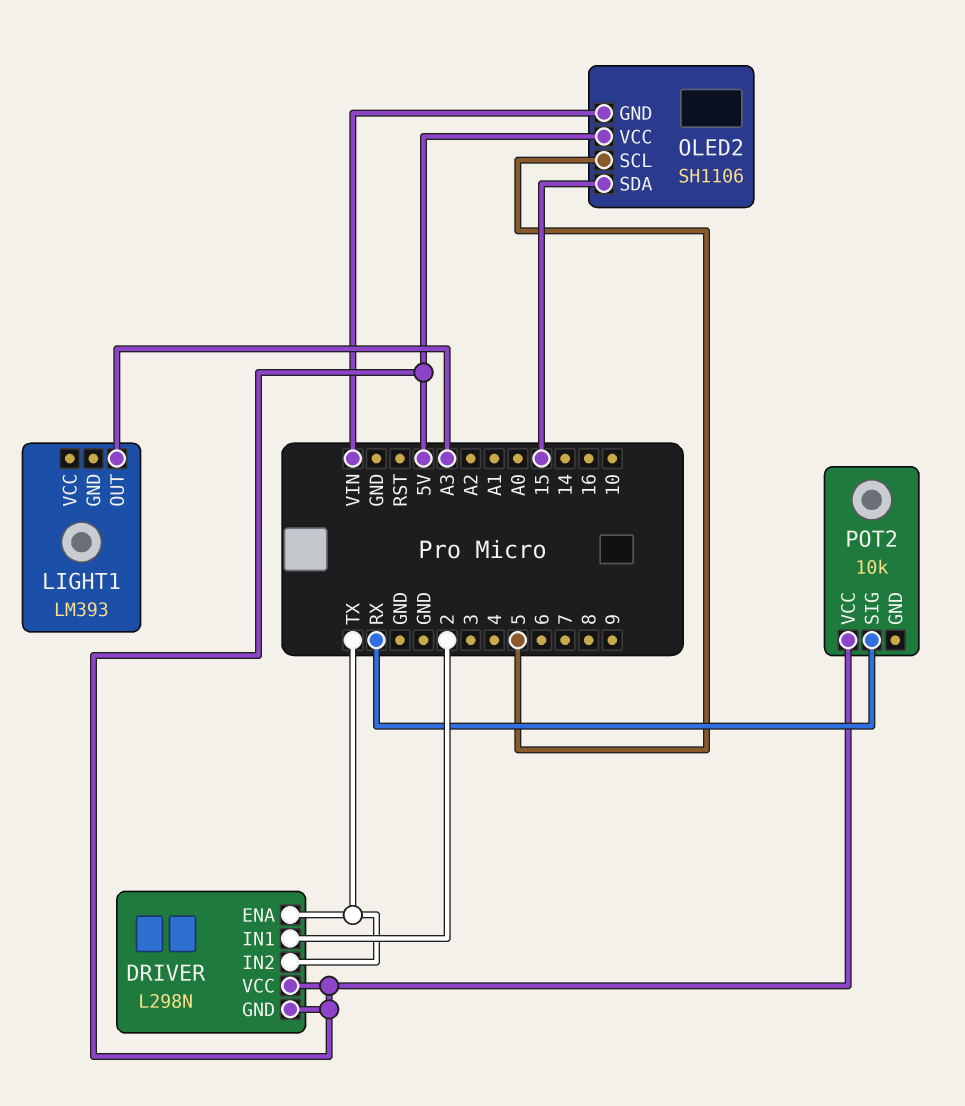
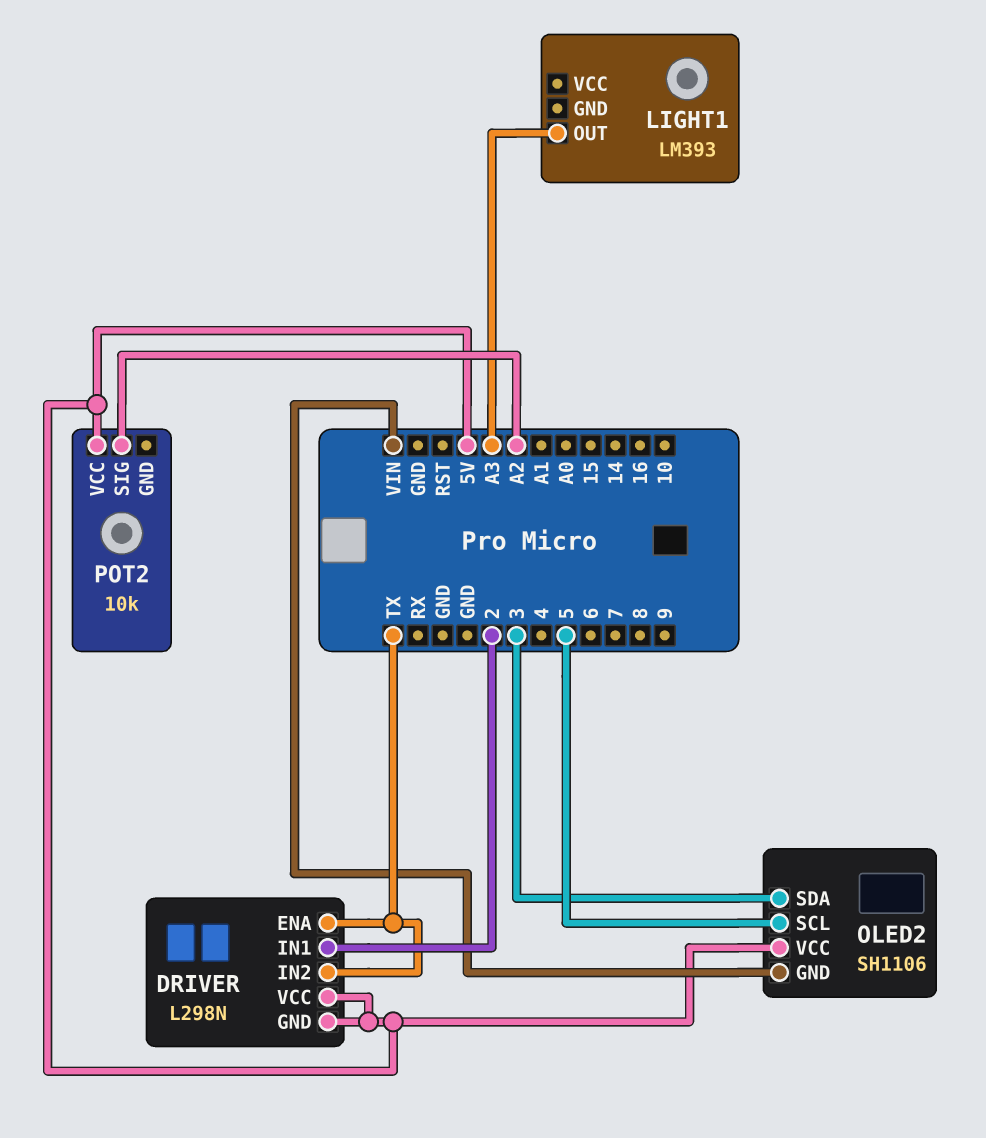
OLED2 pin SDA: 15 -> 3
POT2 pin SIG: RX -> A2

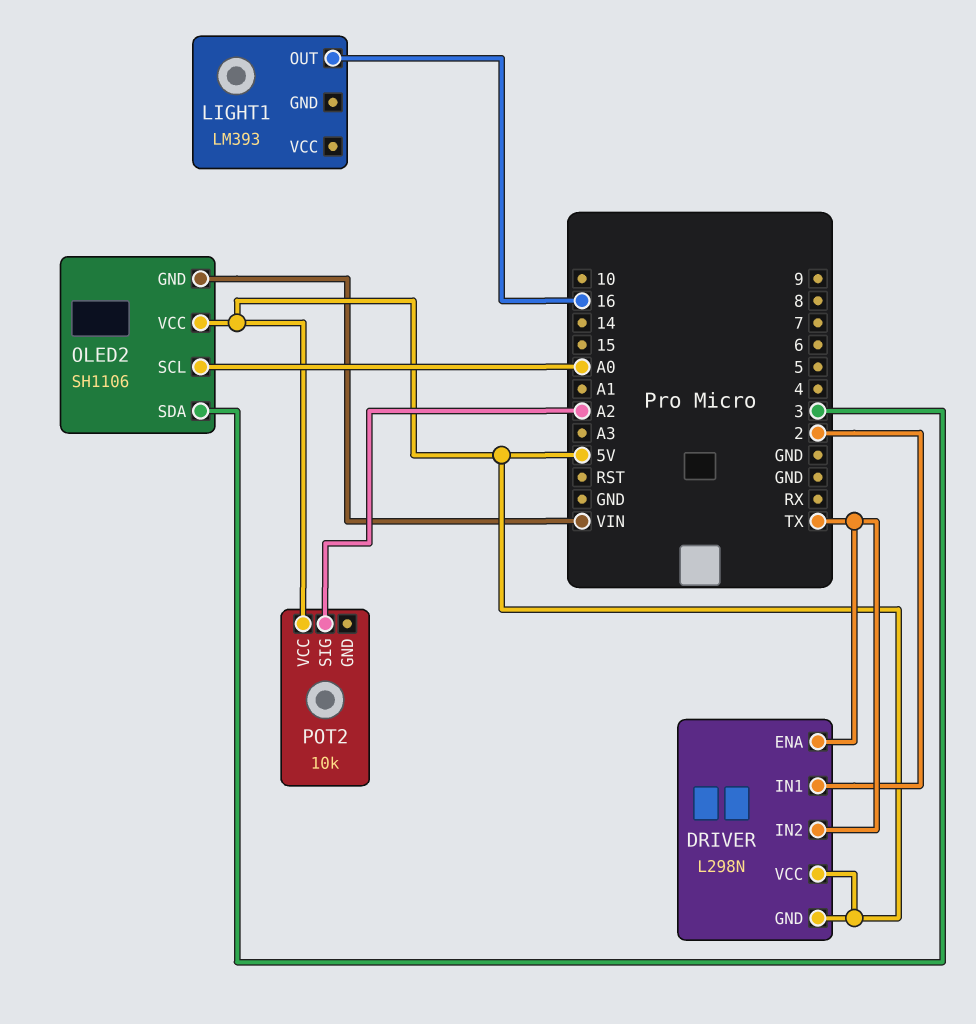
LIGHT1 pin OUT: A3 -> 16
OLED2 pin SCL: 5 -> A0

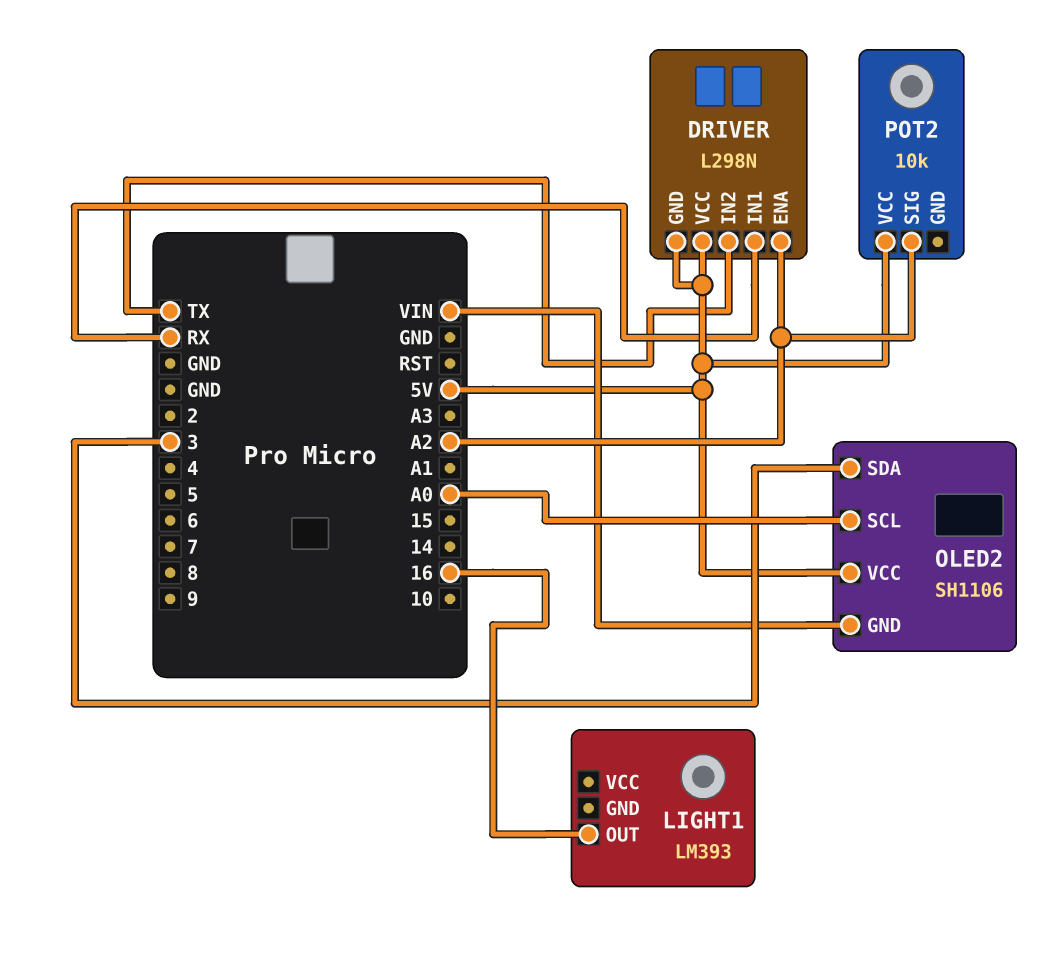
DRIVER pin ENA: TX -> A2
DRIVER pin IN1: 2 -> RX

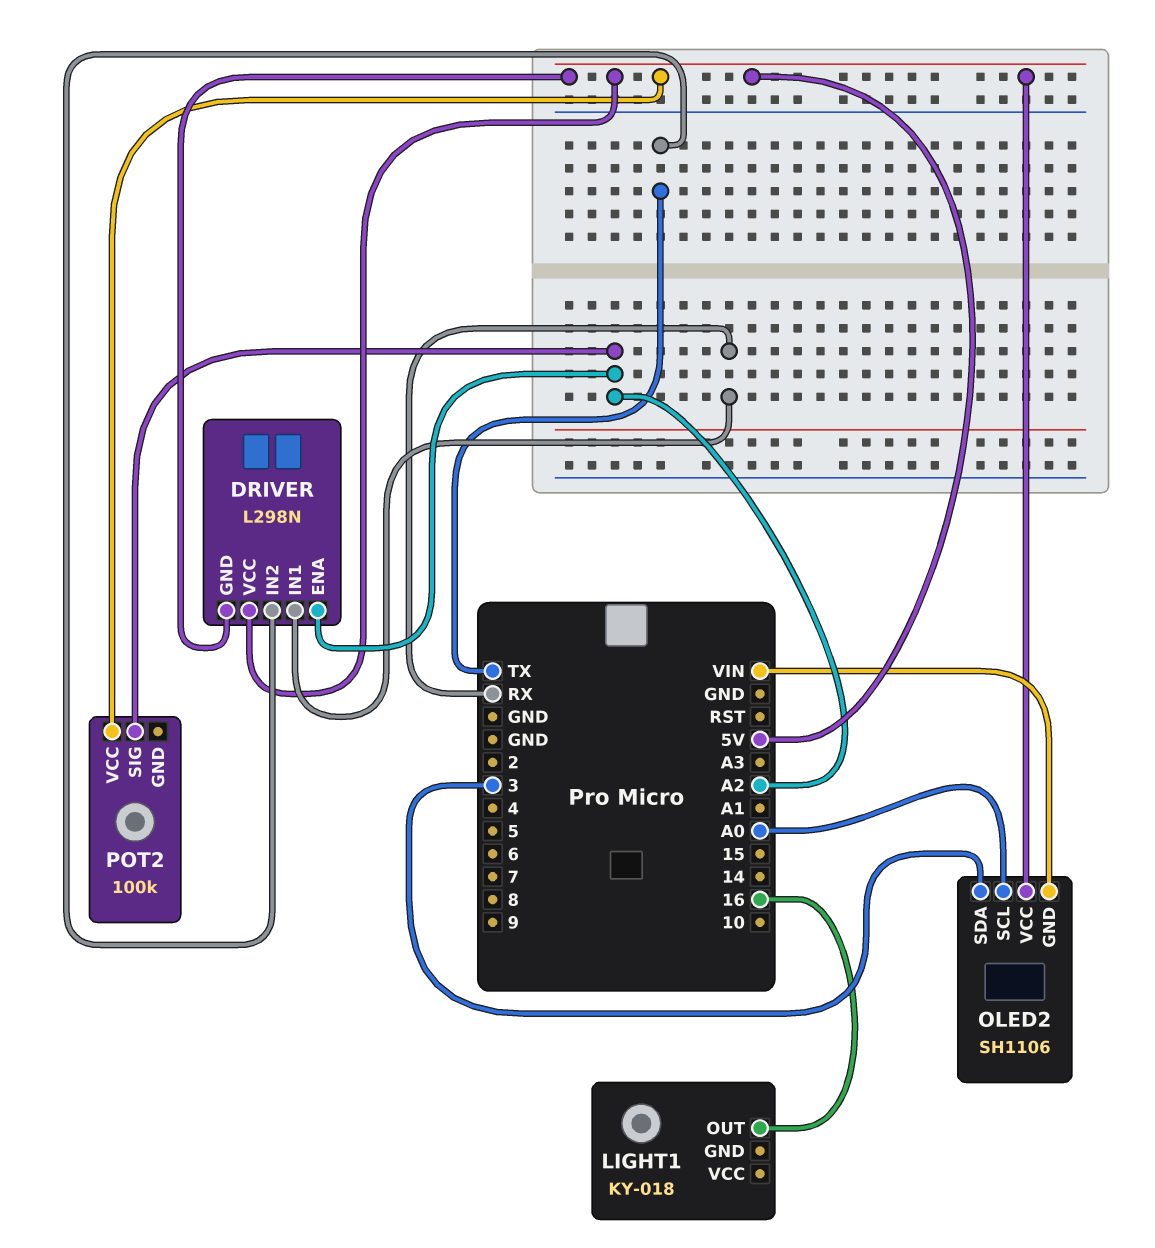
LIGHT1: LM393 -> KY-018
POT2: 10k -> 100k

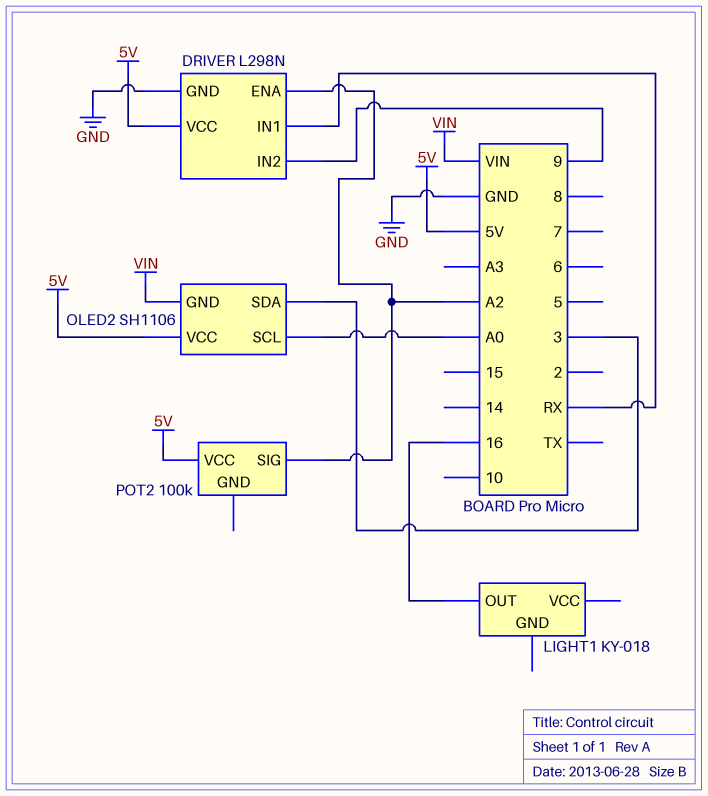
DRIVER pin GND: 5V -> GND
DRIVER pin IN2: TX -> 9

